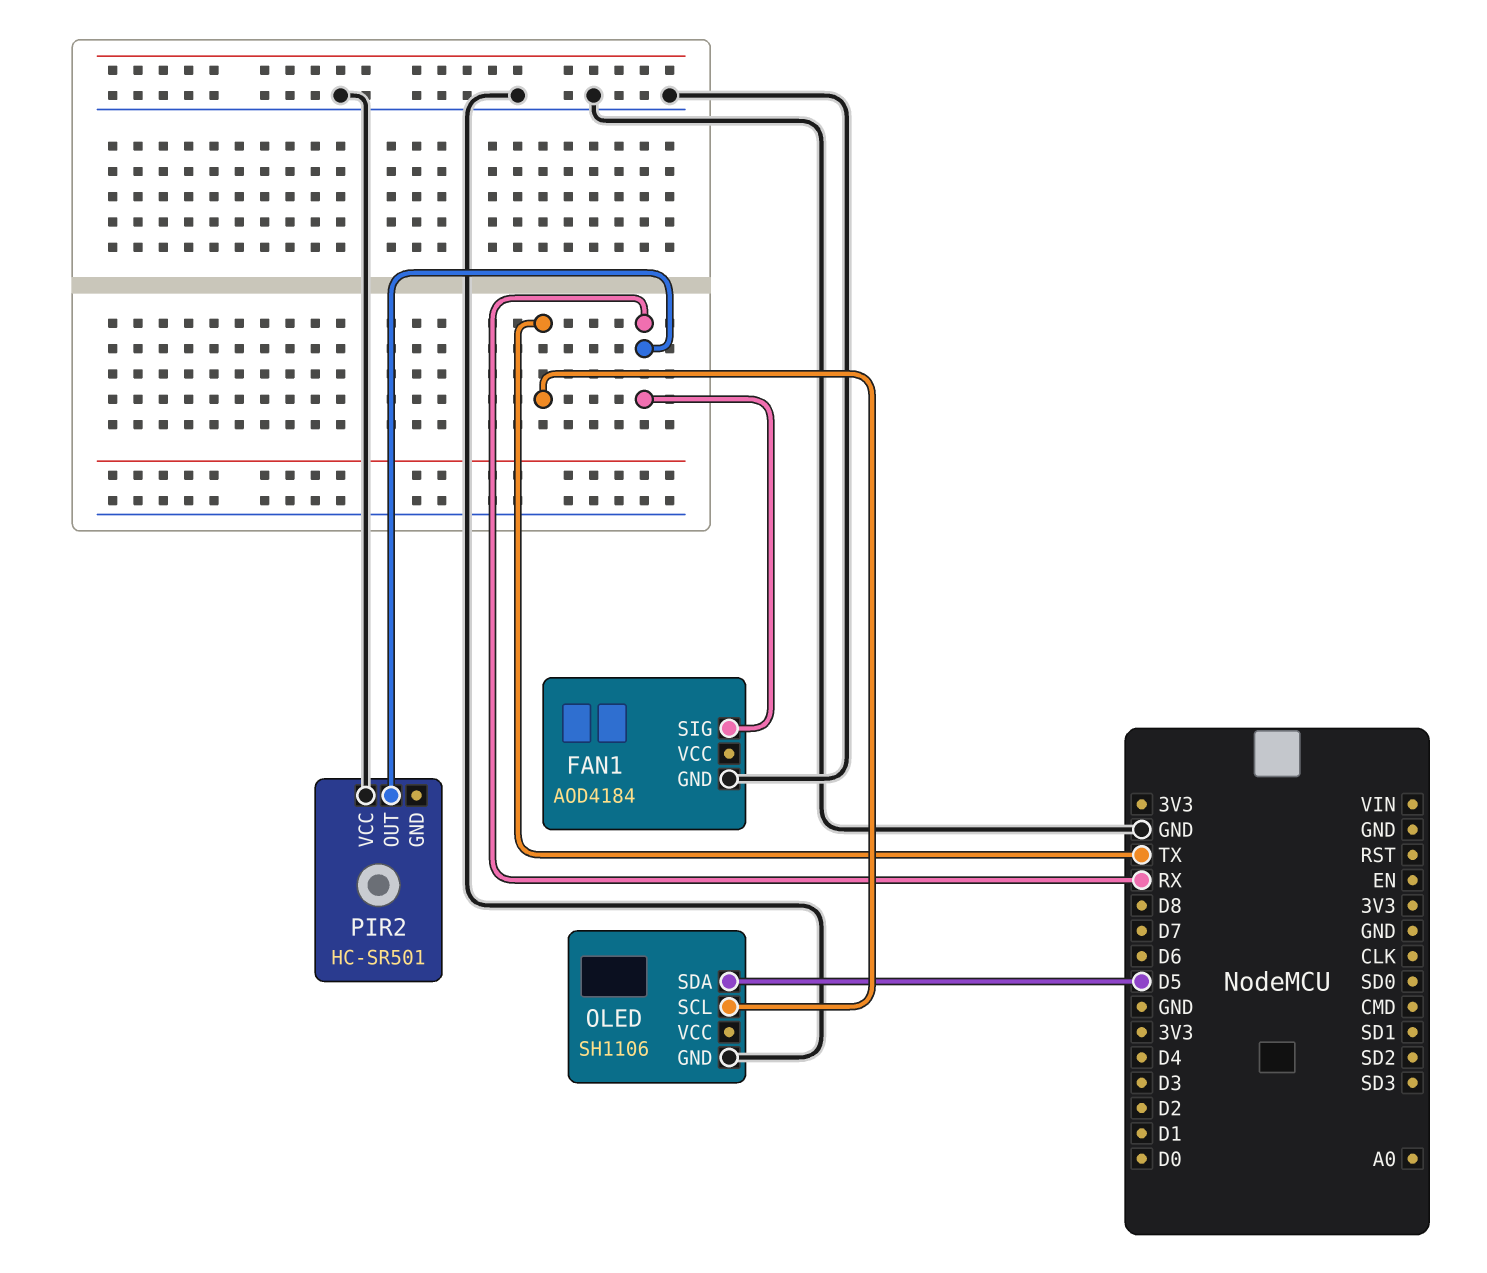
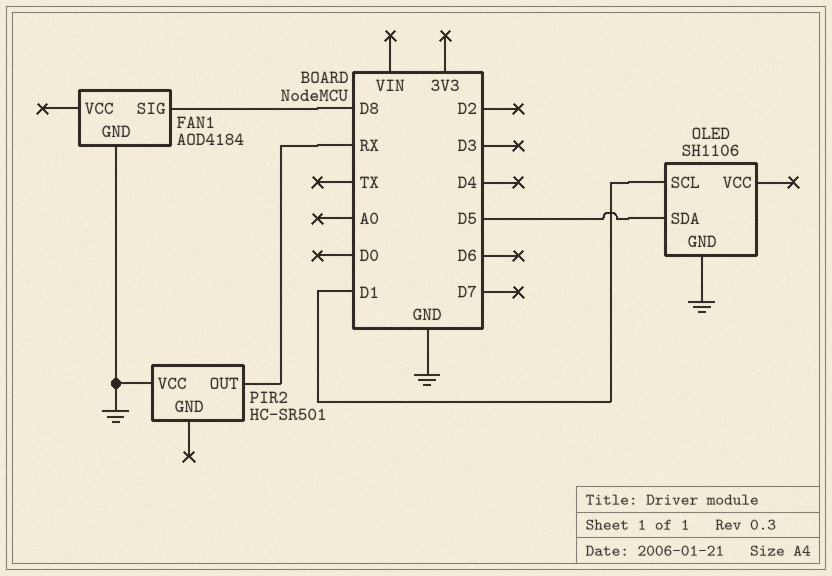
FAN1 pin SIG: RX -> D8
OLED pin SCL: TX -> D1

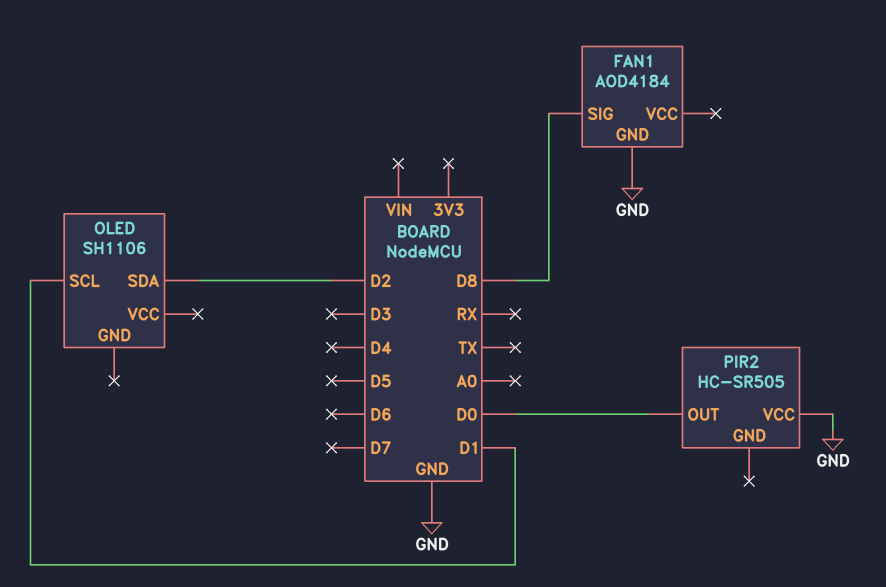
OLED pin GND: GND -> none
OLED pin SDA: D5 -> D2
PIR2: HC-SR501 -> HC-SR505
PIR2 pin OUT: RX -> D0

